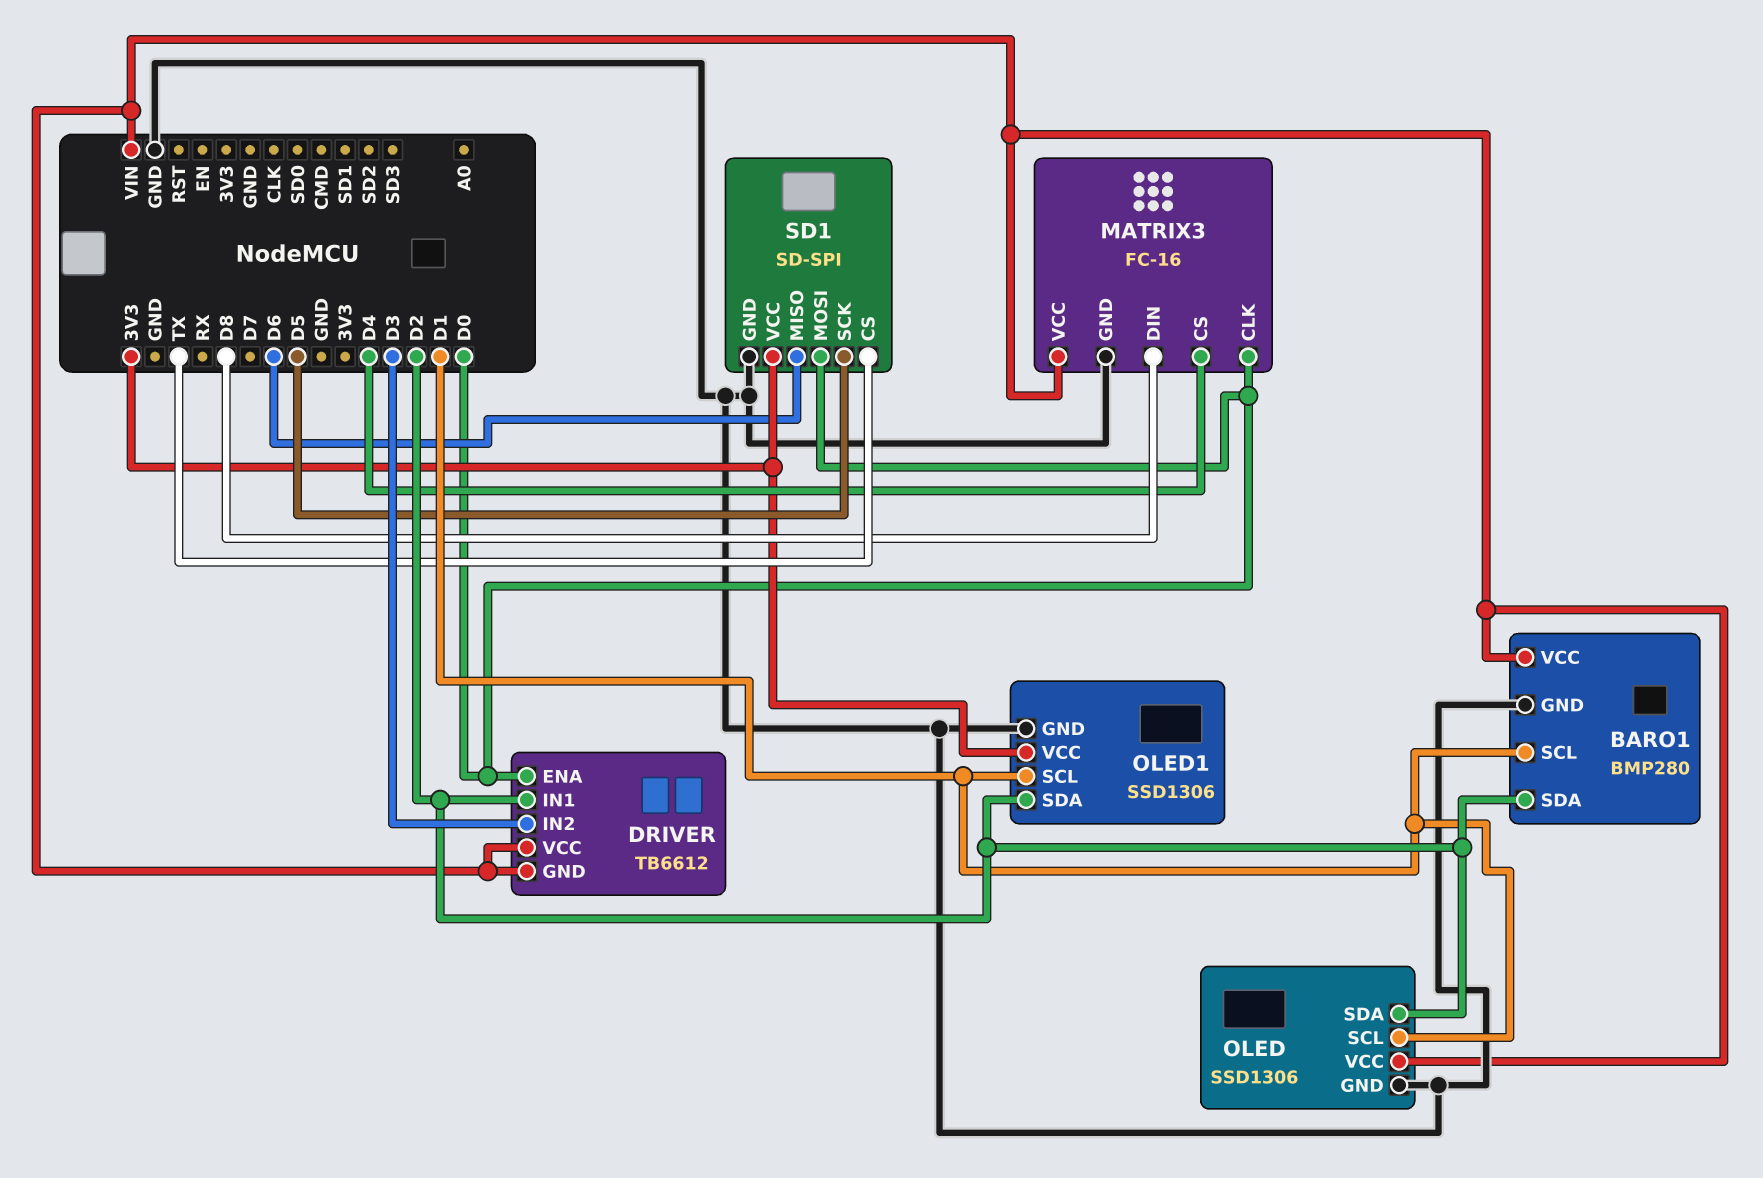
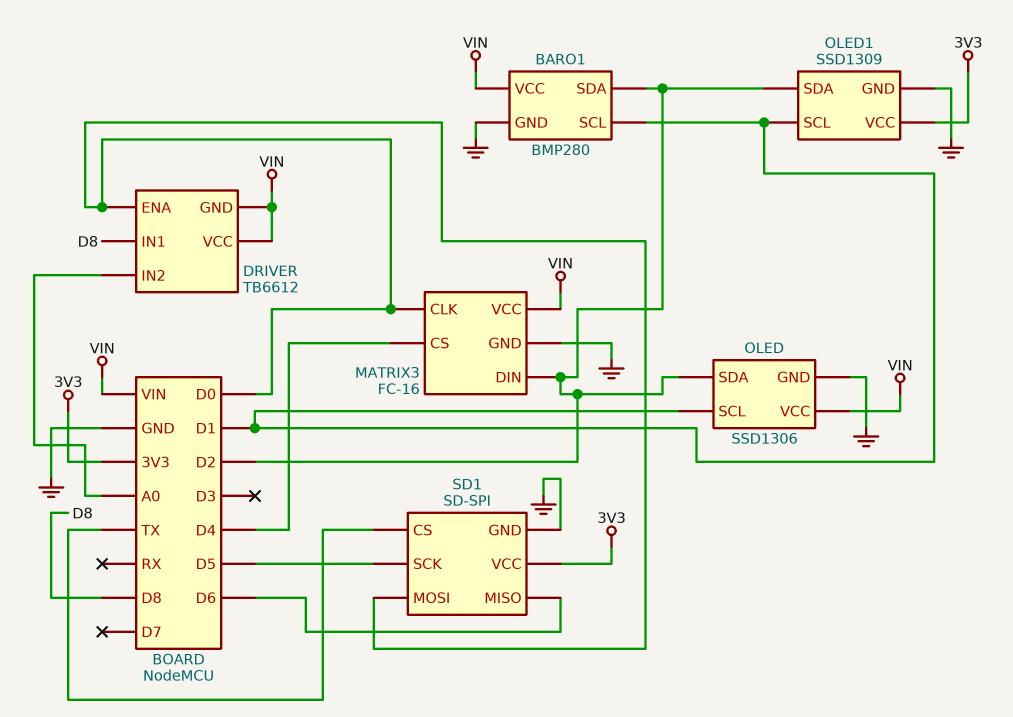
DRIVER pin IN1: D2 -> D8
DRIVER pin IN2: D3 -> A0
MATRIX3 pin DIN: D8 -> D2
OLED1: SSD1306 -> SSD1309

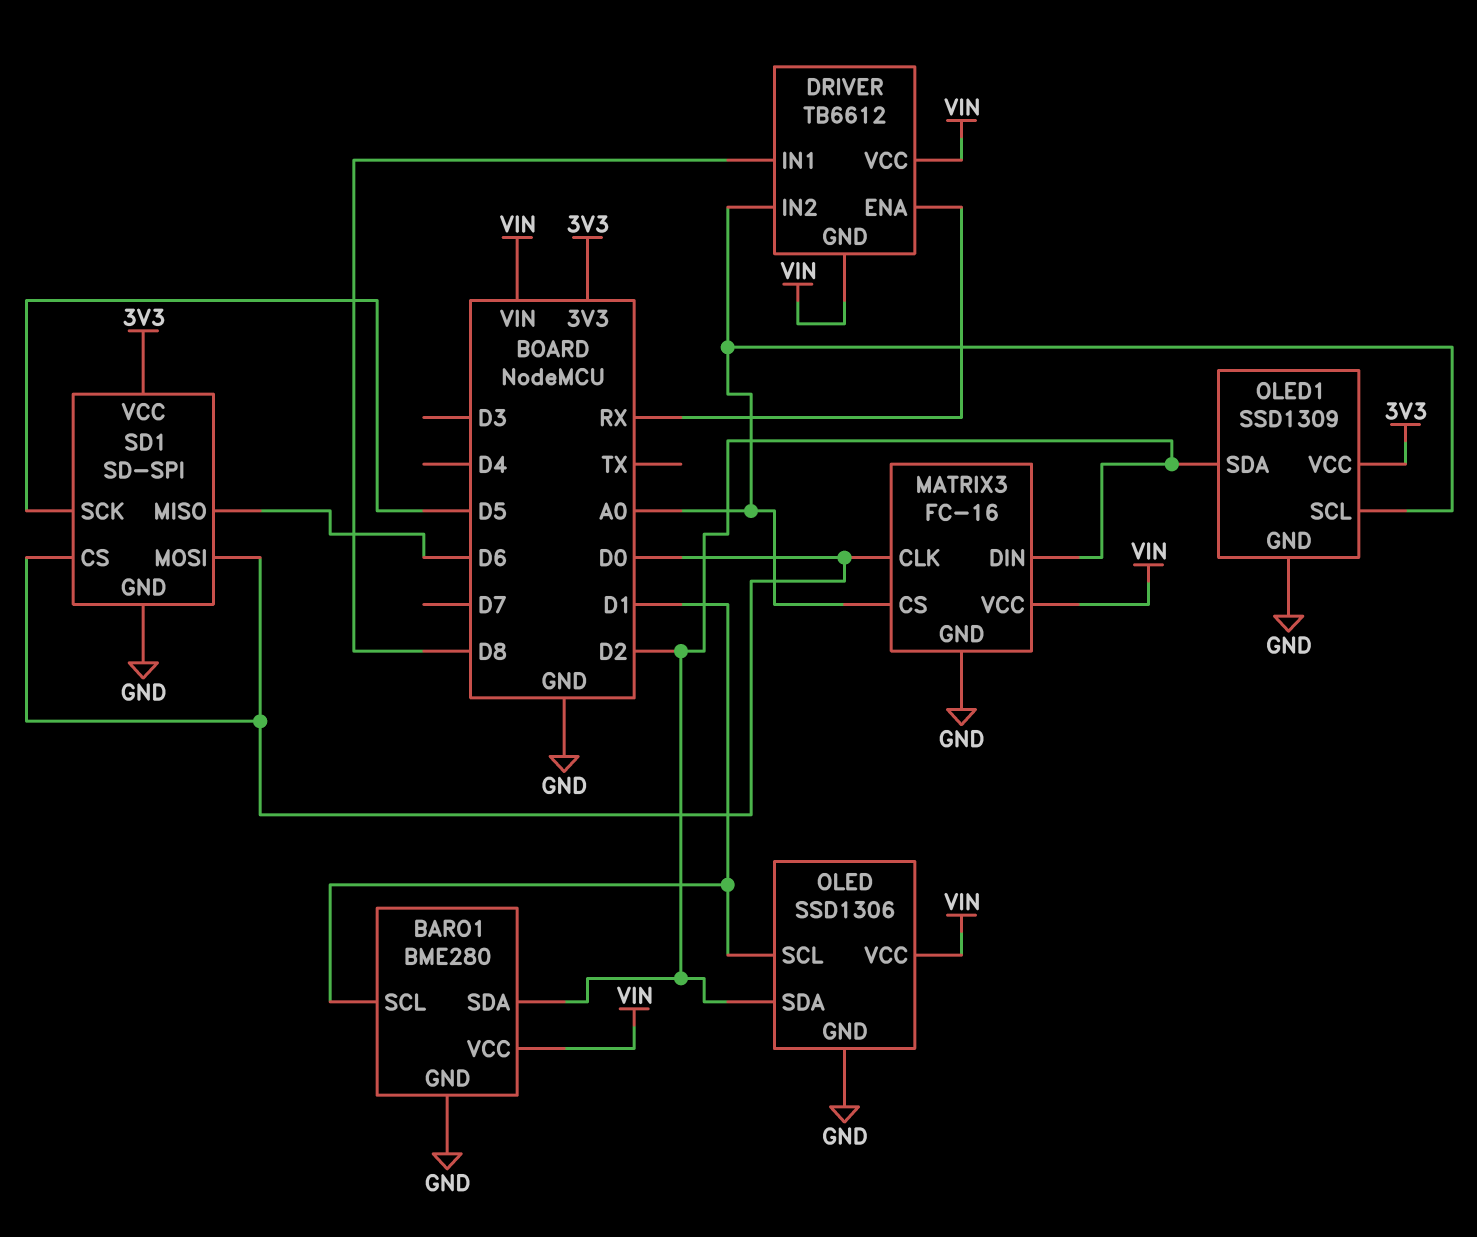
BARO1: BMP280 -> BME280
DRIVER pin ENA: D0 -> RX
MATRIX3 pin CS: D4 -> A0
OLED1 pin SCL: D1 -> A0
SD1 pin CS: TX -> D0

